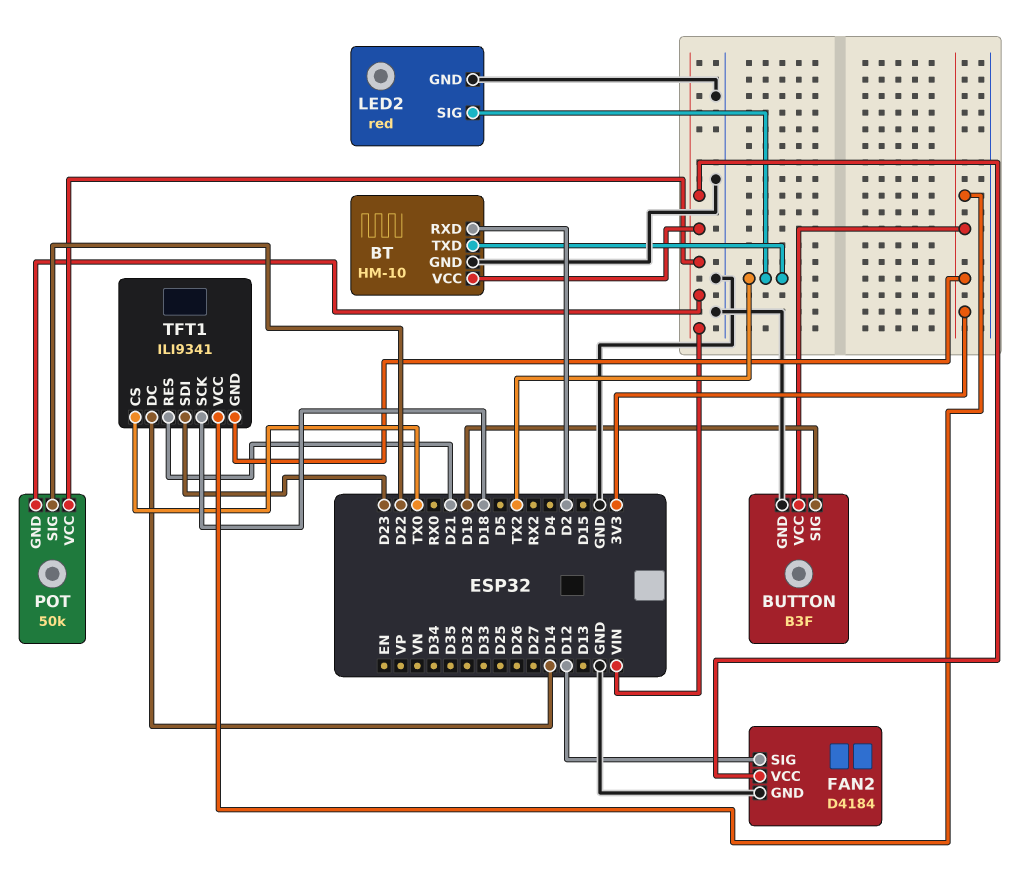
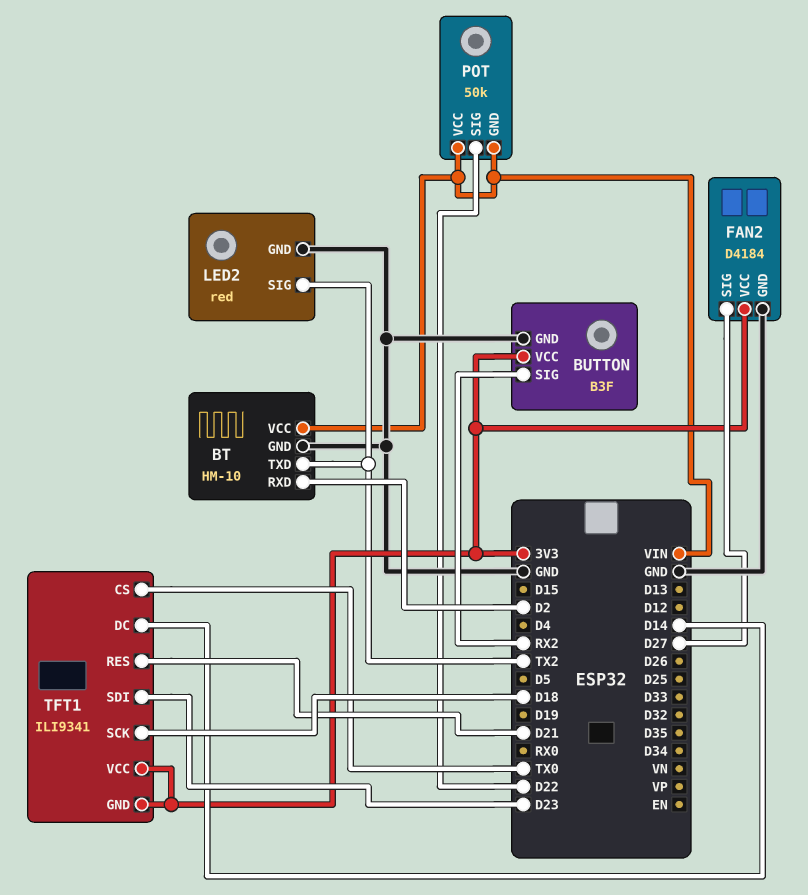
BUTTON pin SIG: D19 -> RX2
FAN2 pin SIG: D12 -> D27
FAN2 pin VCC: VIN -> 3V3

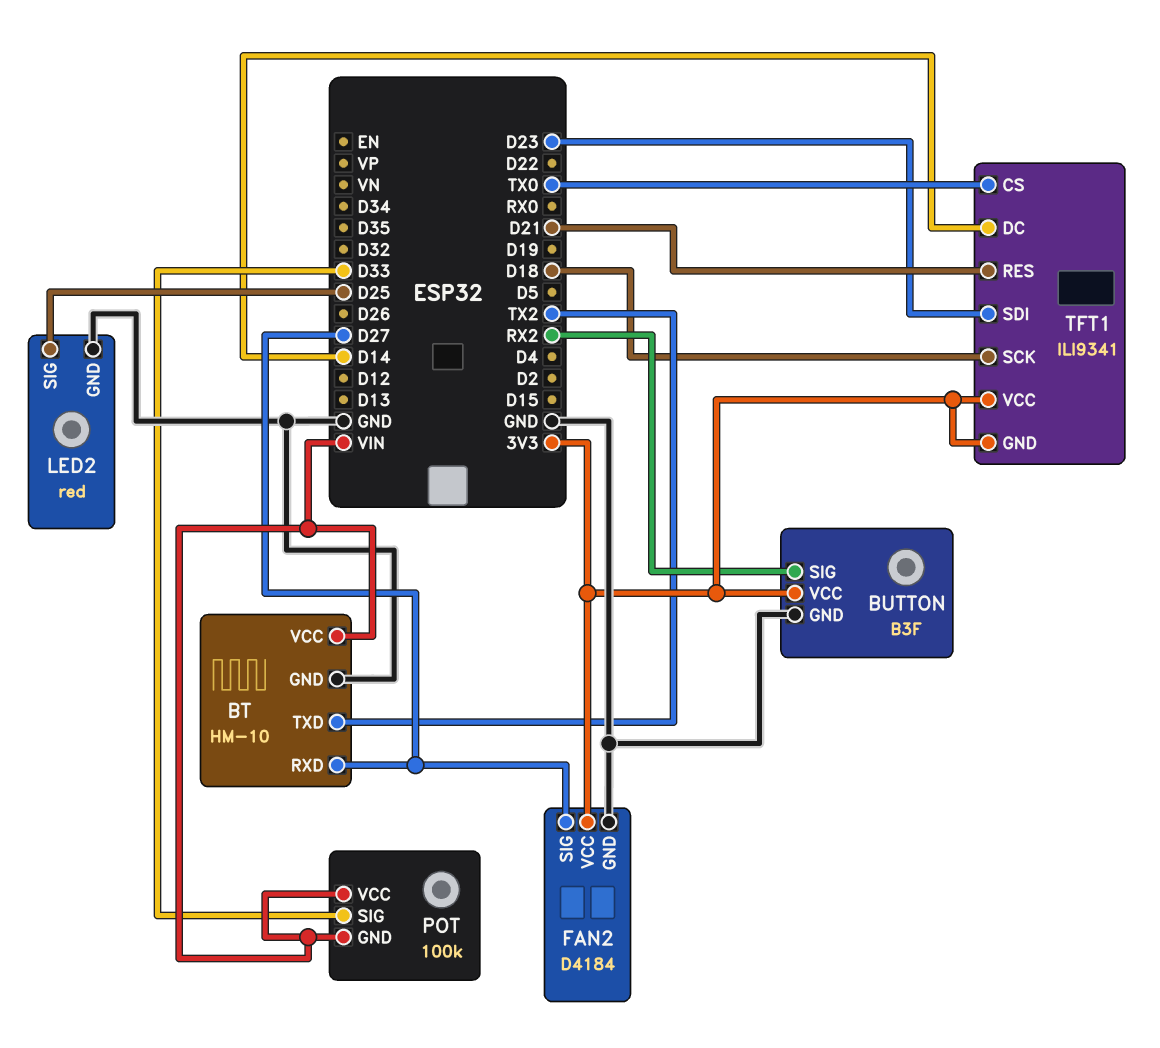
BT pin RXD: D2 -> D27
LED2 pin SIG: TX2 -> D25
POT: 50k -> 100k
POT pin SIG: D22 -> D33

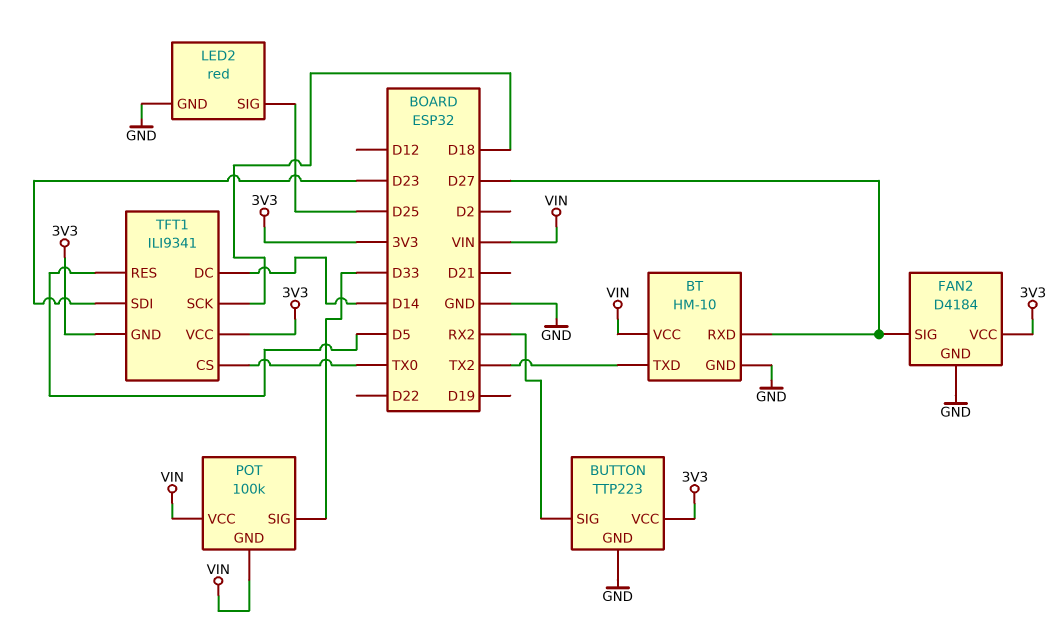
BUTTON: B3F -> TTP223
TFT1 pin RES: D21 -> D5

